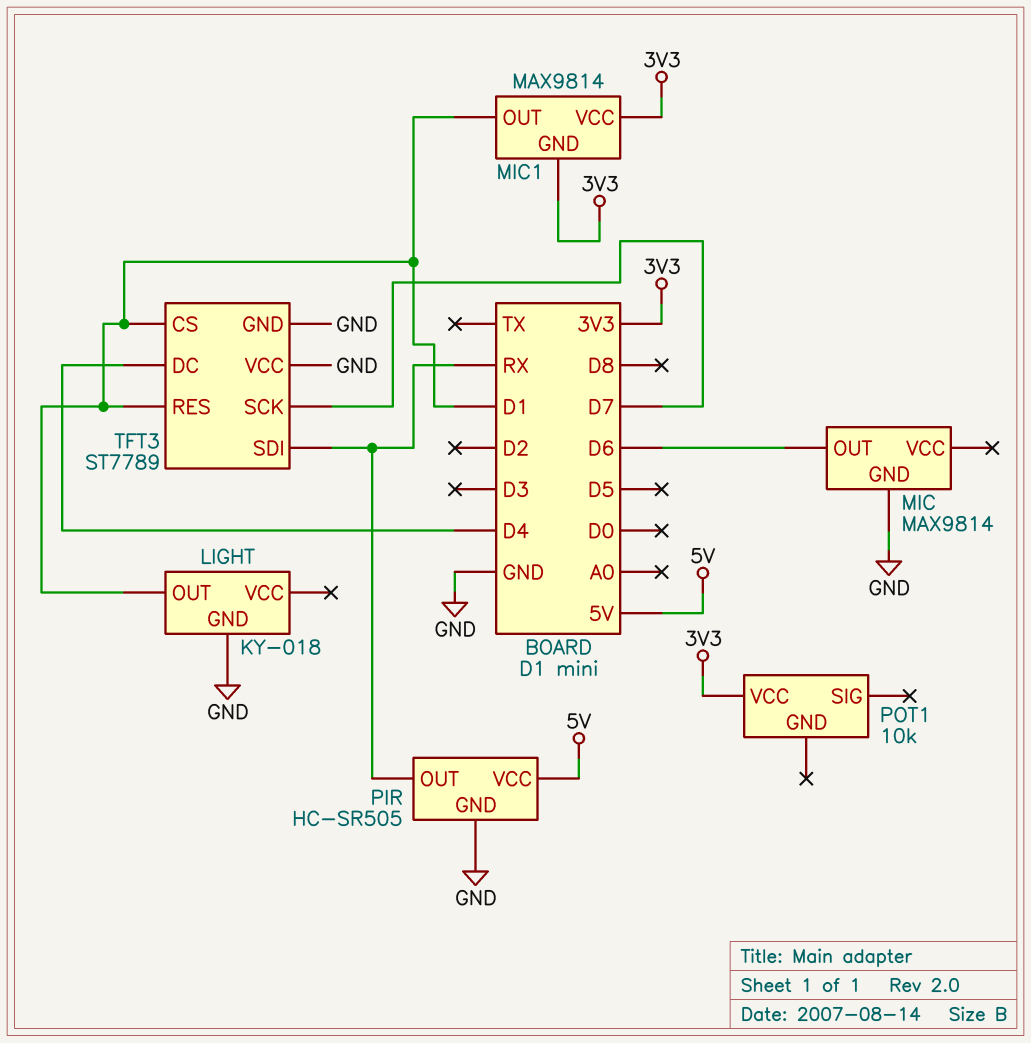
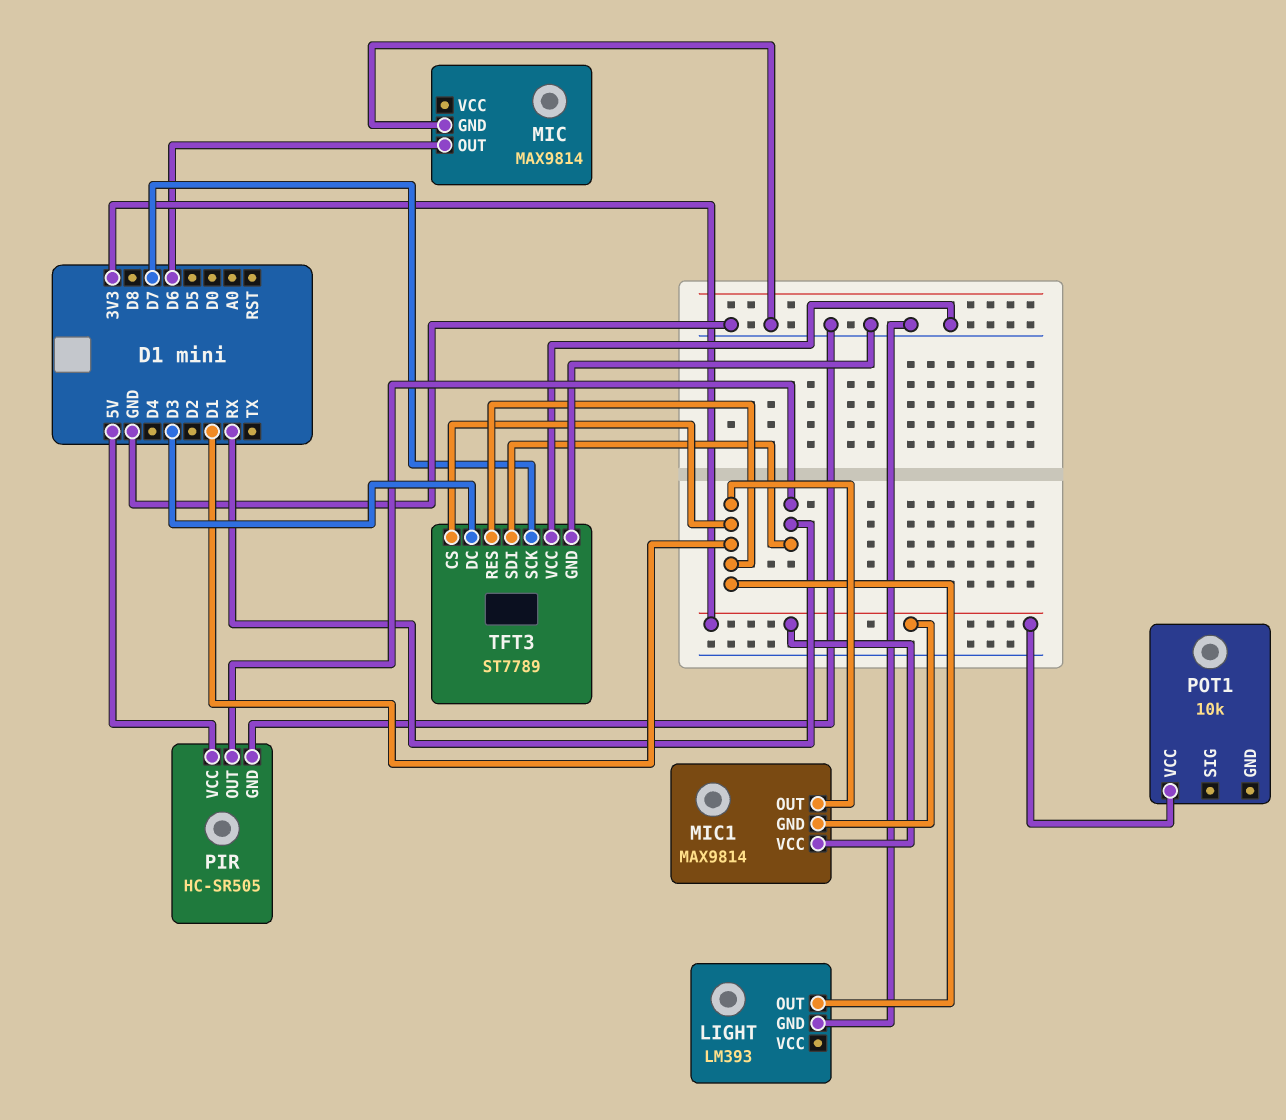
LIGHT: KY-018 -> LM393
TFT3 pin DC: D4 -> D3

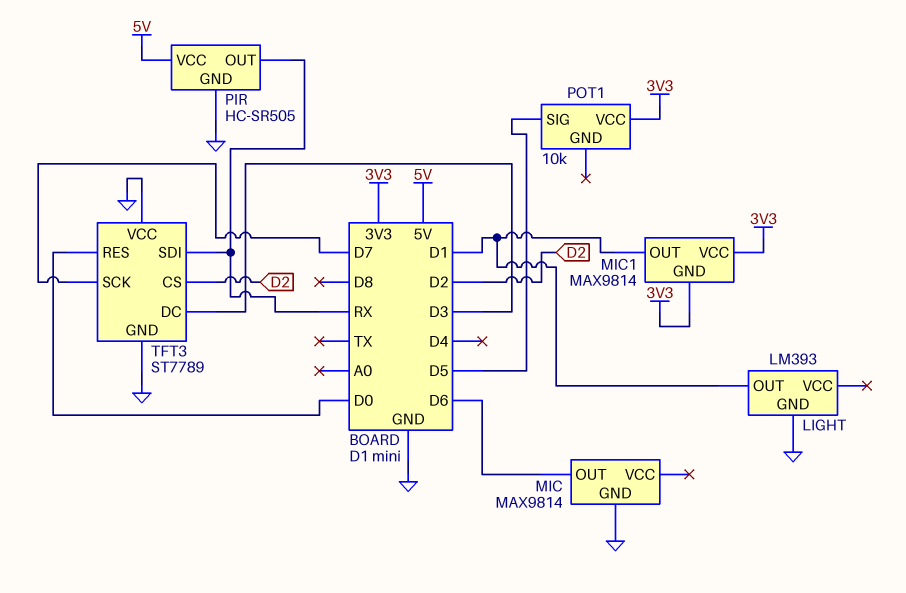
POT1 pin SIG: none -> D5
TFT3 pin CS: D1 -> D2
TFT3 pin RES: D1 -> D0

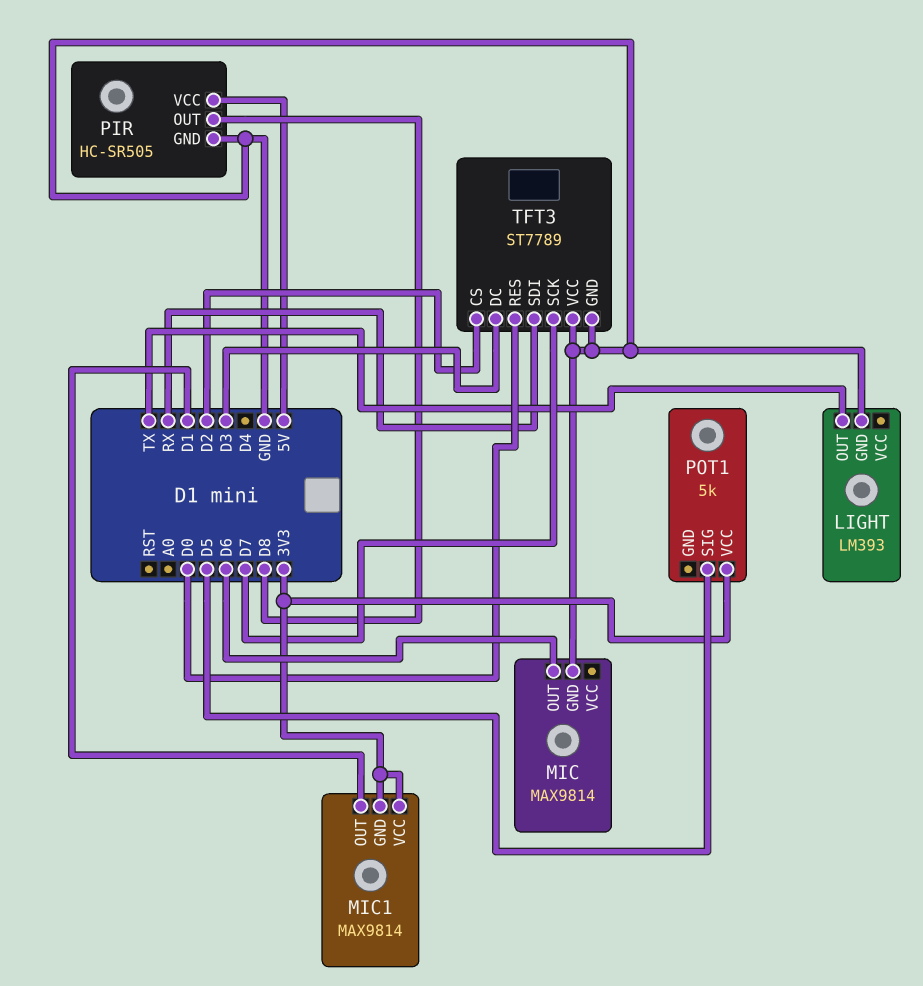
LIGHT pin OUT: D1 -> TX
PIR pin OUT: RX -> D8
POT1: 10k -> 5k

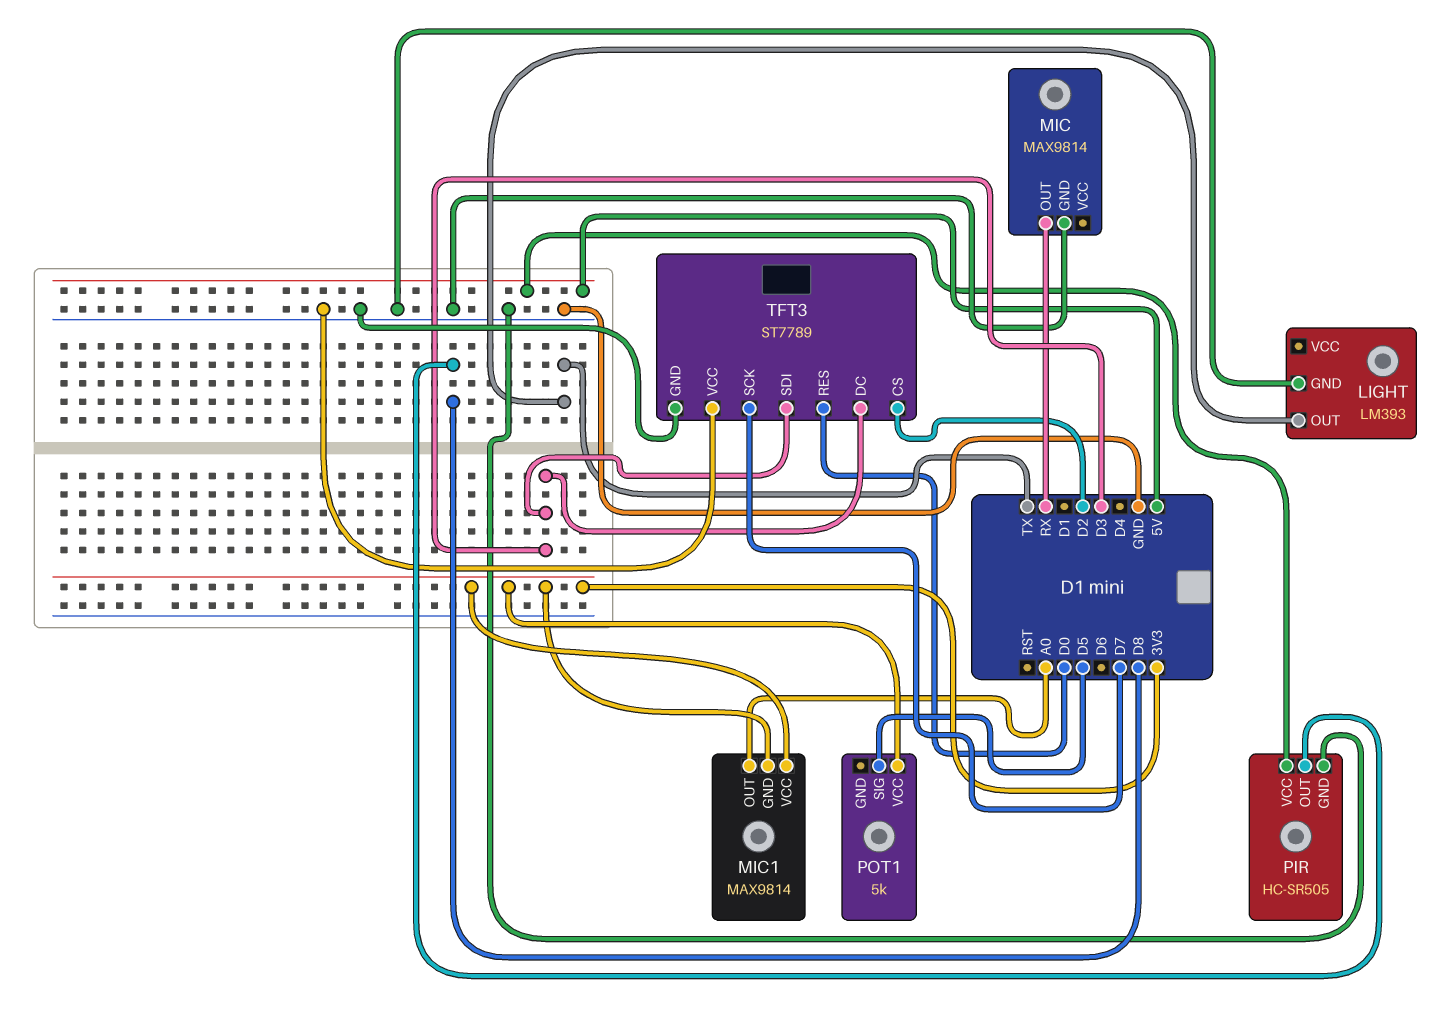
MIC pin OUT: D6 -> RX
MIC1 pin OUT: D1 -> A0
TFT3 pin SDI: RX -> D3

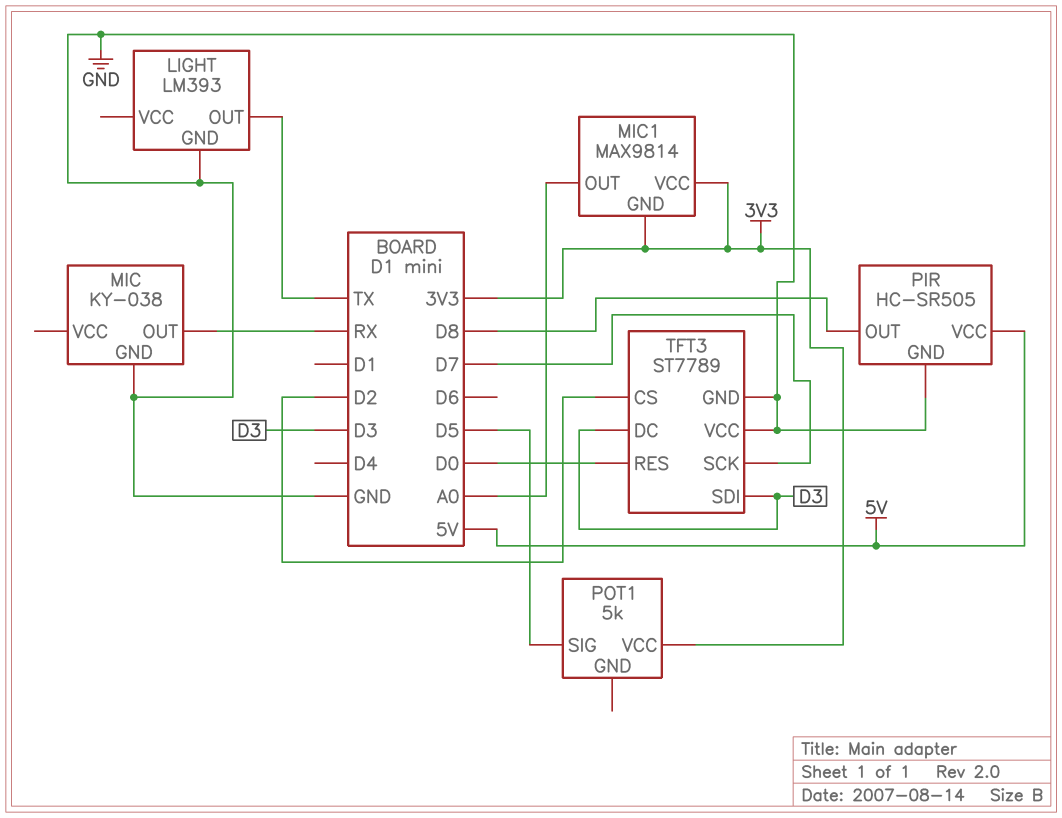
MIC: MAX9814 -> KY-038

